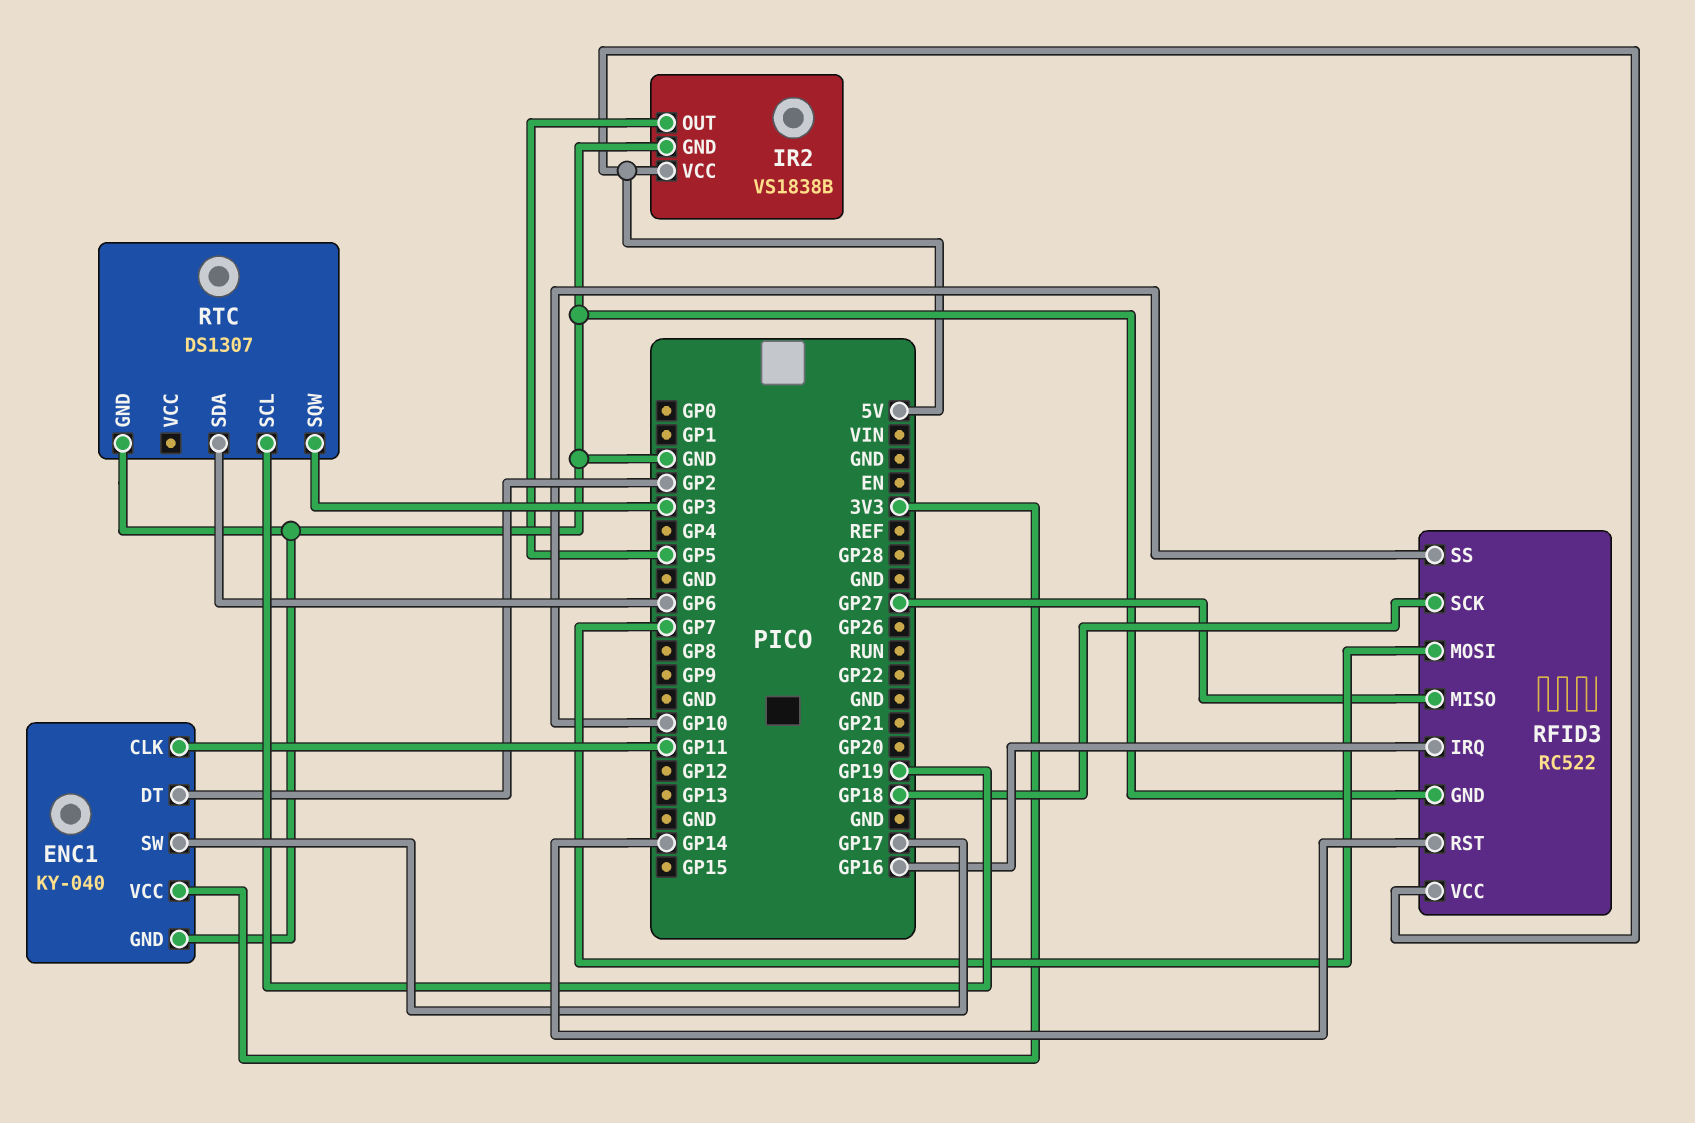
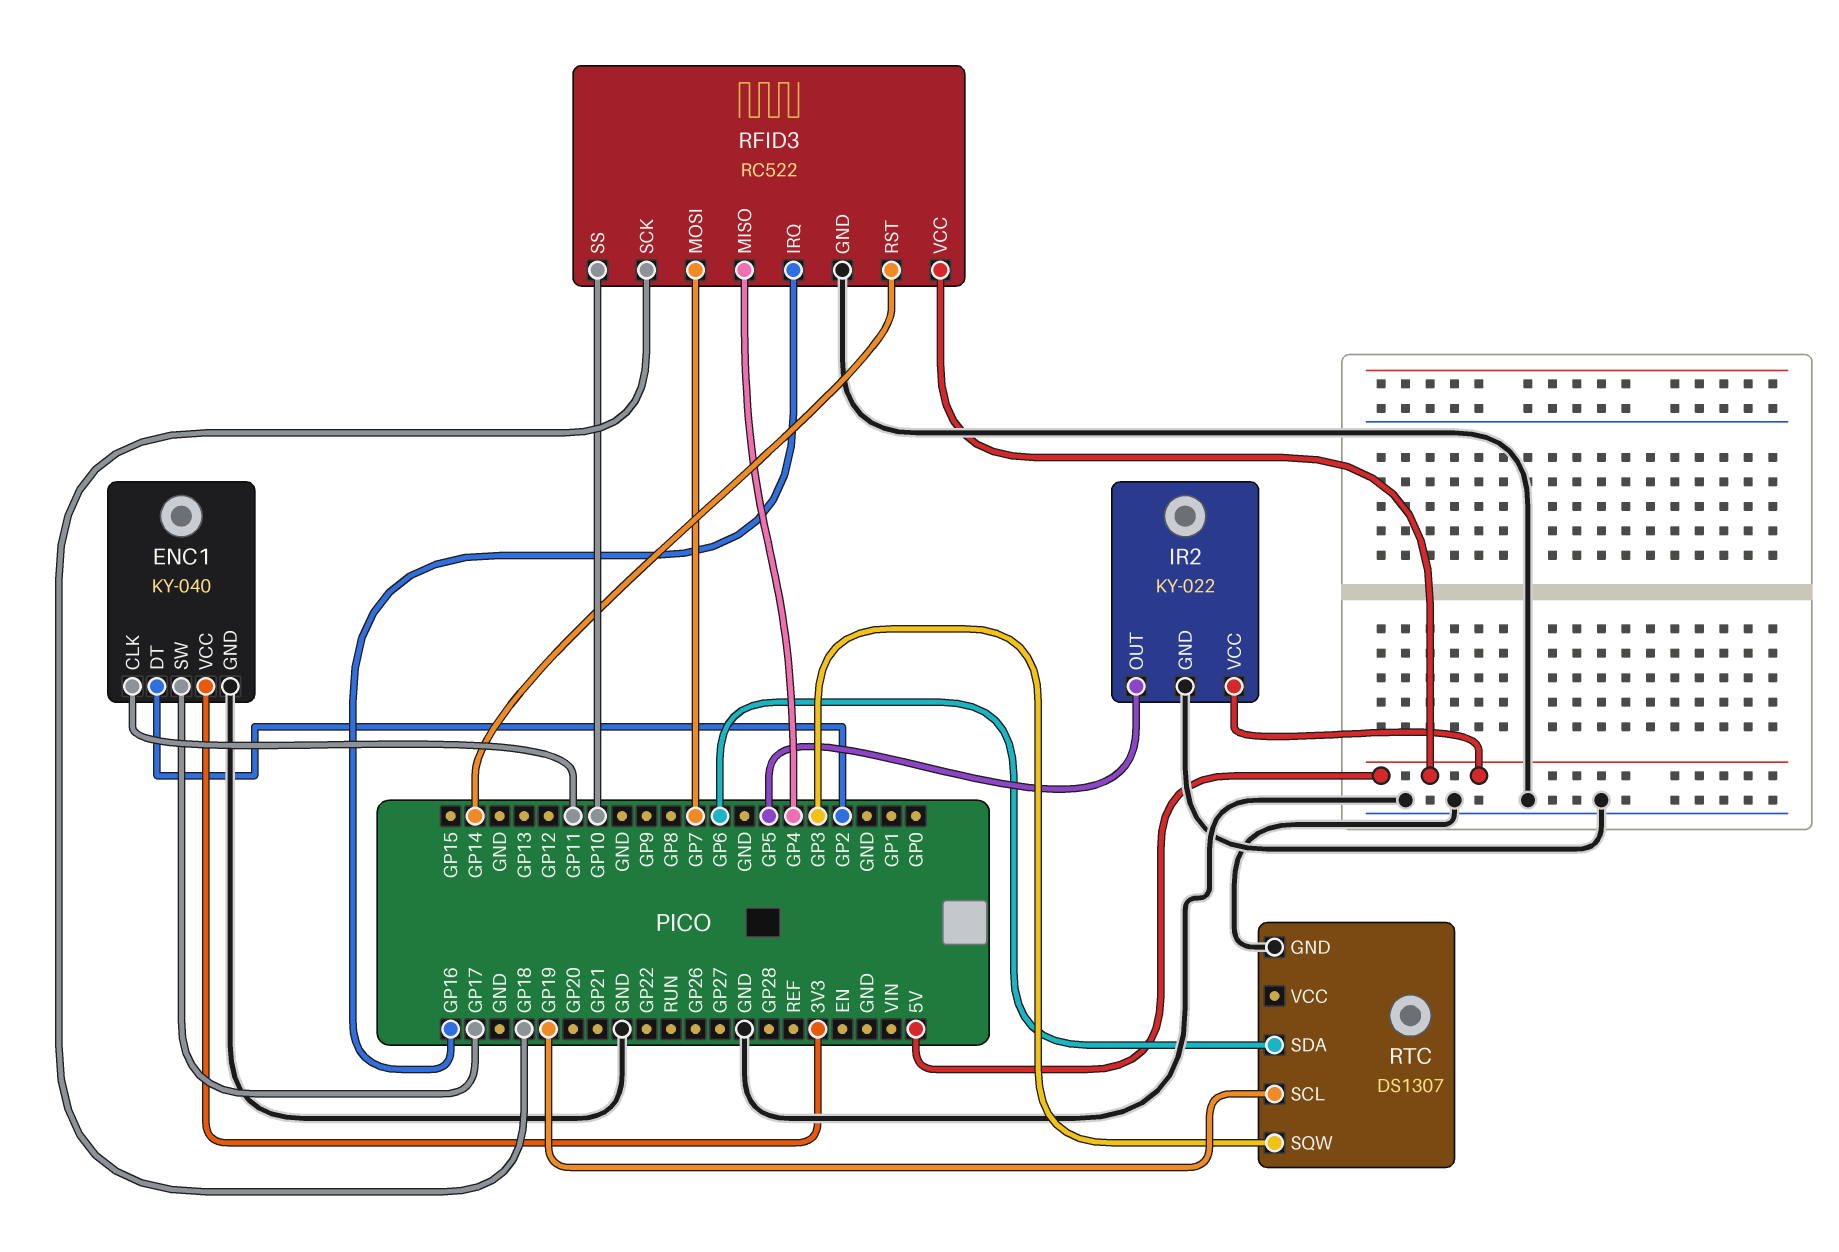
IR2: VS1838B -> KY-022
RFID3 pin MISO: GP27 -> GP4

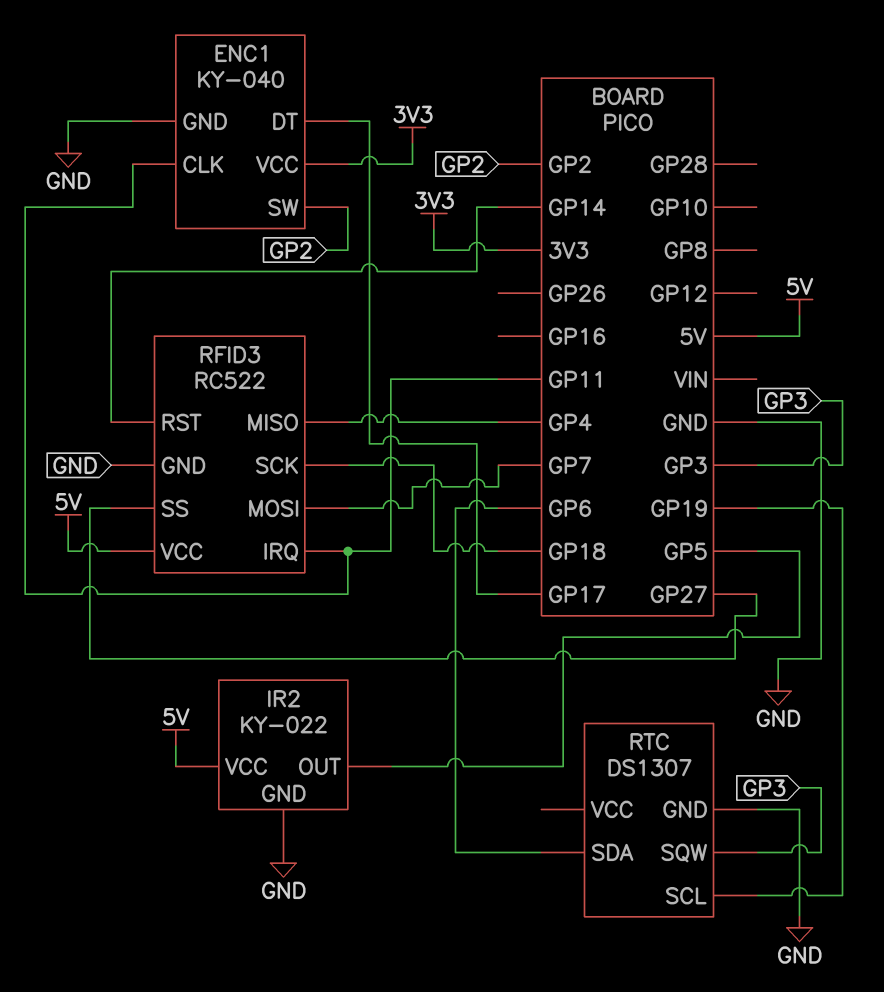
ENC1 pin DT: GP2 -> GP17
ENC1 pin SW: GP17 -> GP2
RFID3 pin IRQ: GP16 -> GP11
RFID3 pin SS: GP10 -> GP27

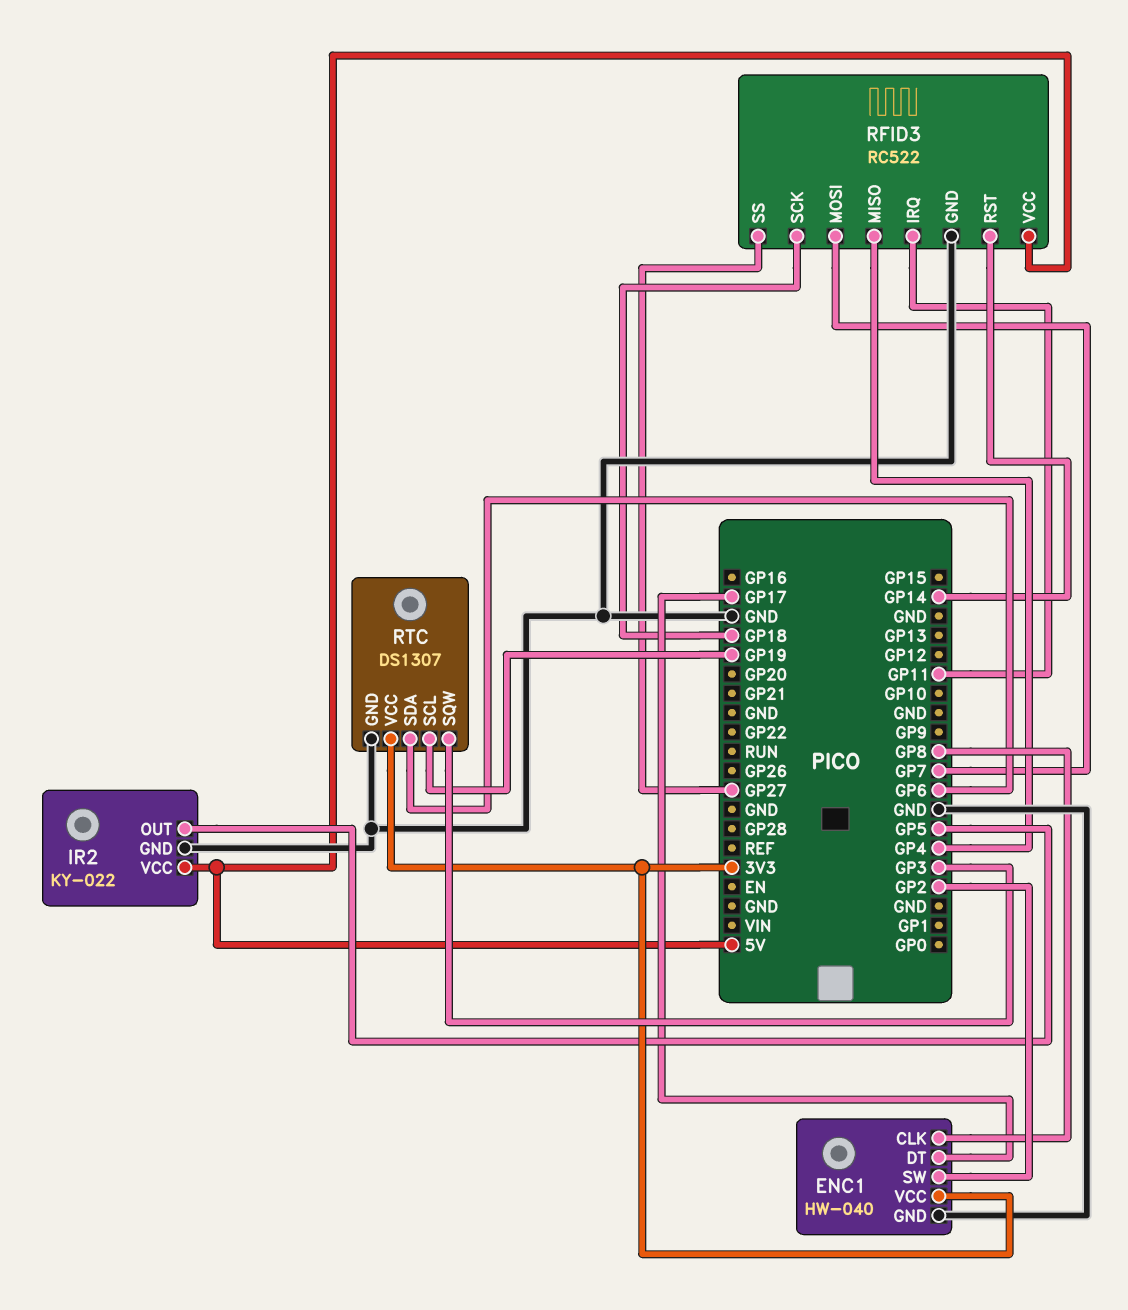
ENC1: KY-040 -> HW-040
ENC1 pin CLK: GP11 -> GP8
RTC pin VCC: none -> 3V3

